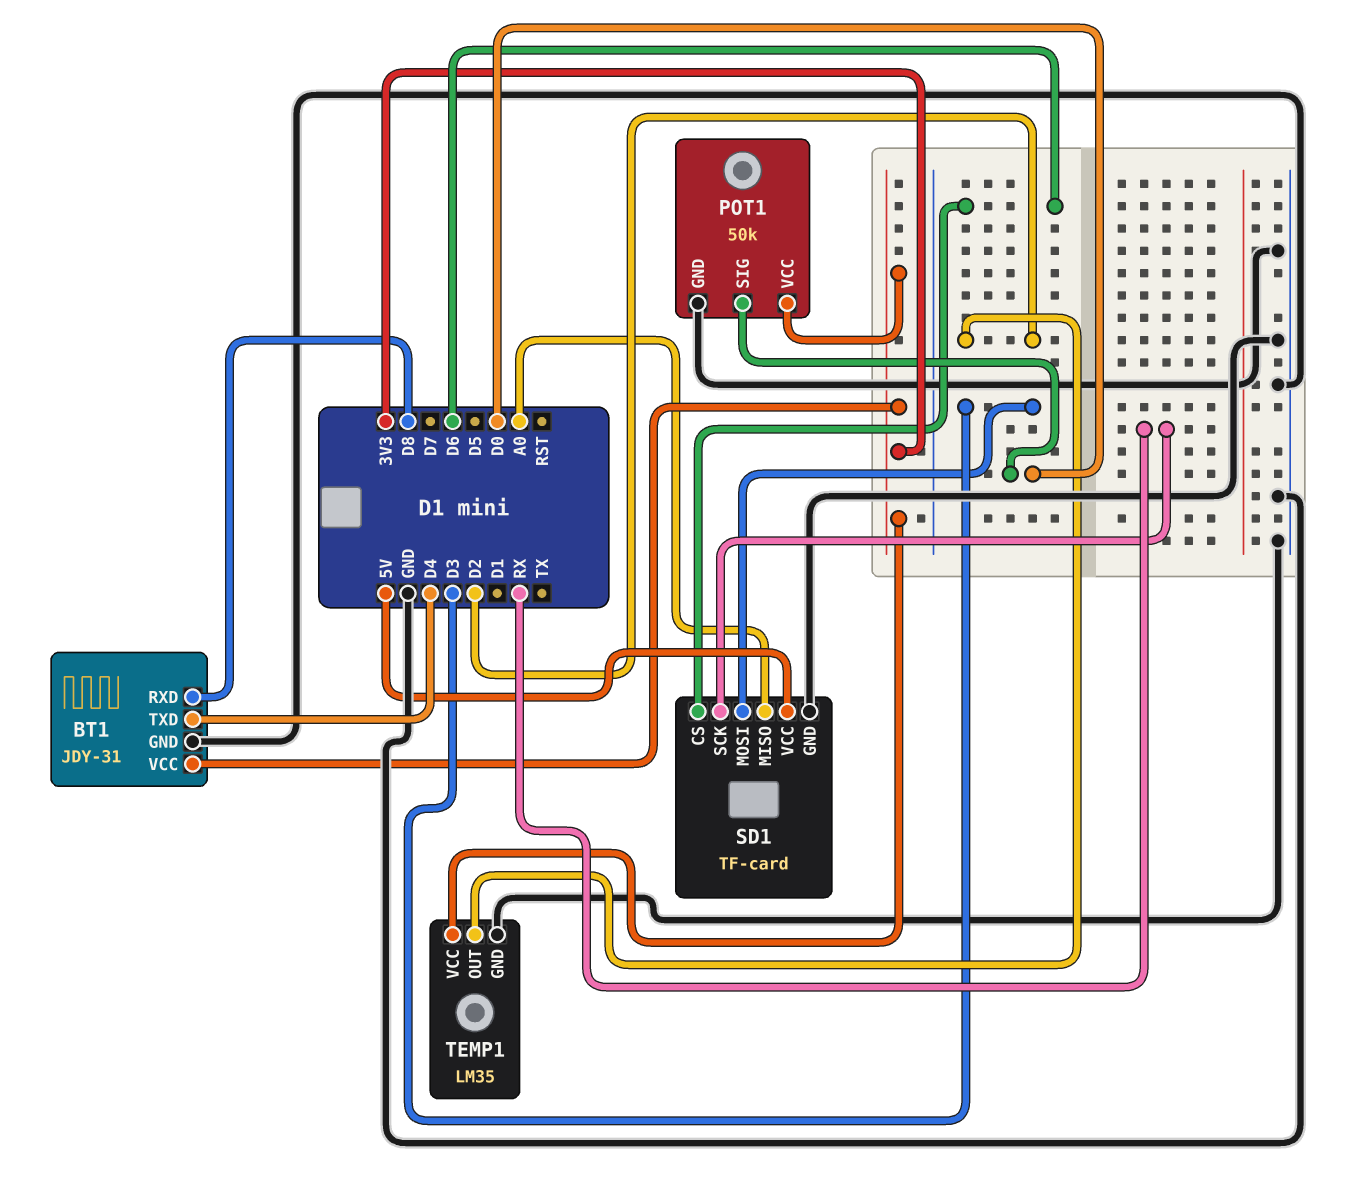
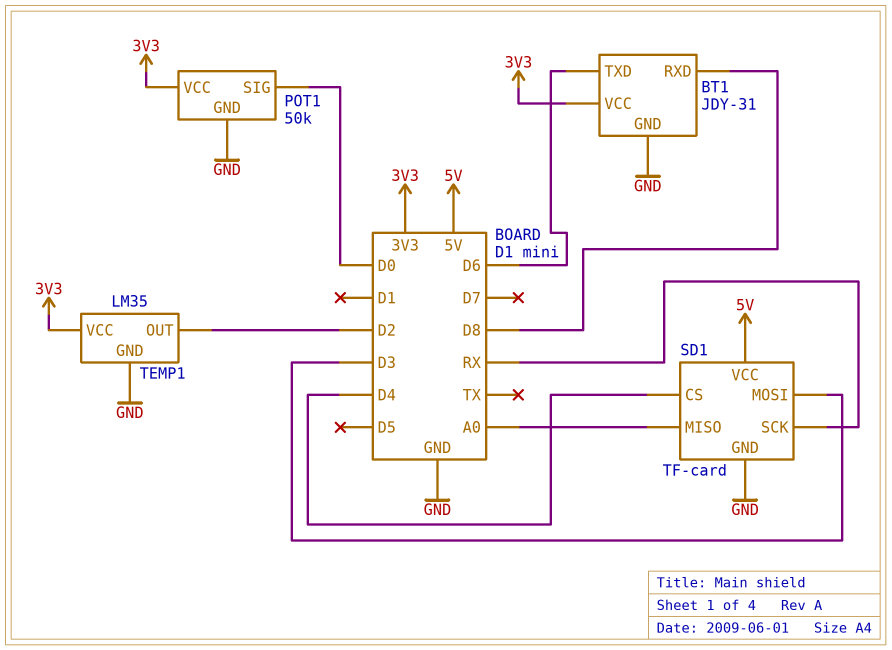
BT1 pin TXD: D4 -> D6
SD1 pin CS: D6 -> D4

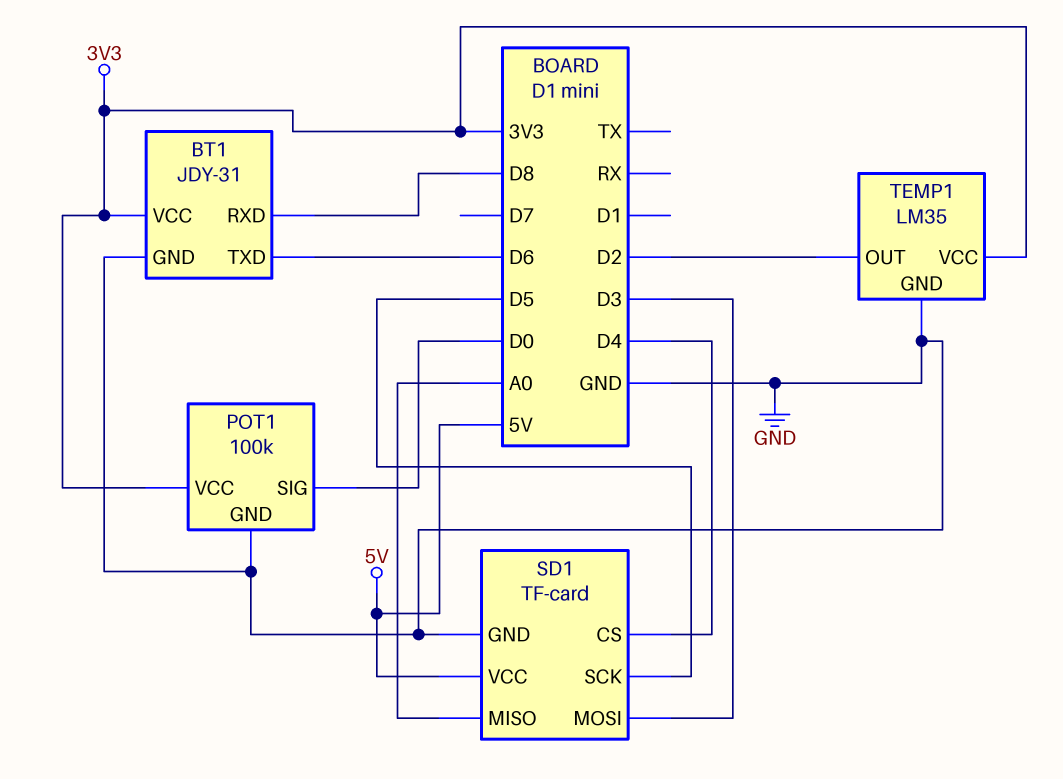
POT1: 50k -> 100k
SD1 pin SCK: RX -> D5

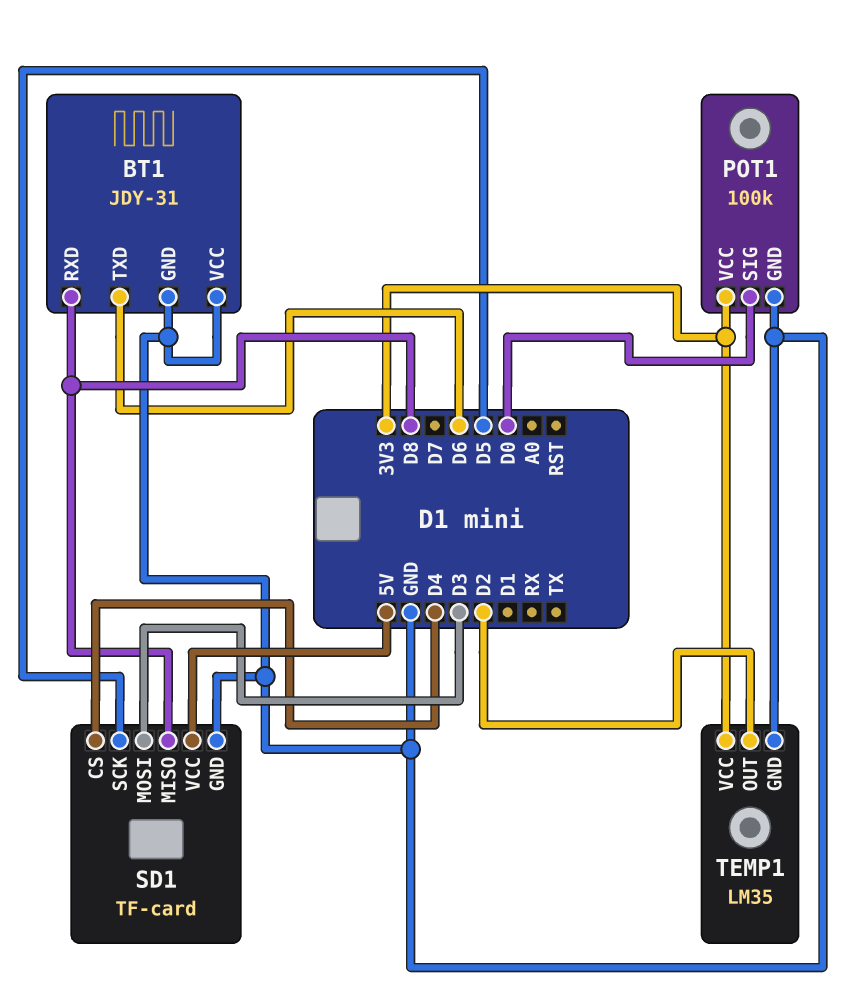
BT1 pin VCC: 3V3 -> GND
SD1 pin MISO: A0 -> D8

